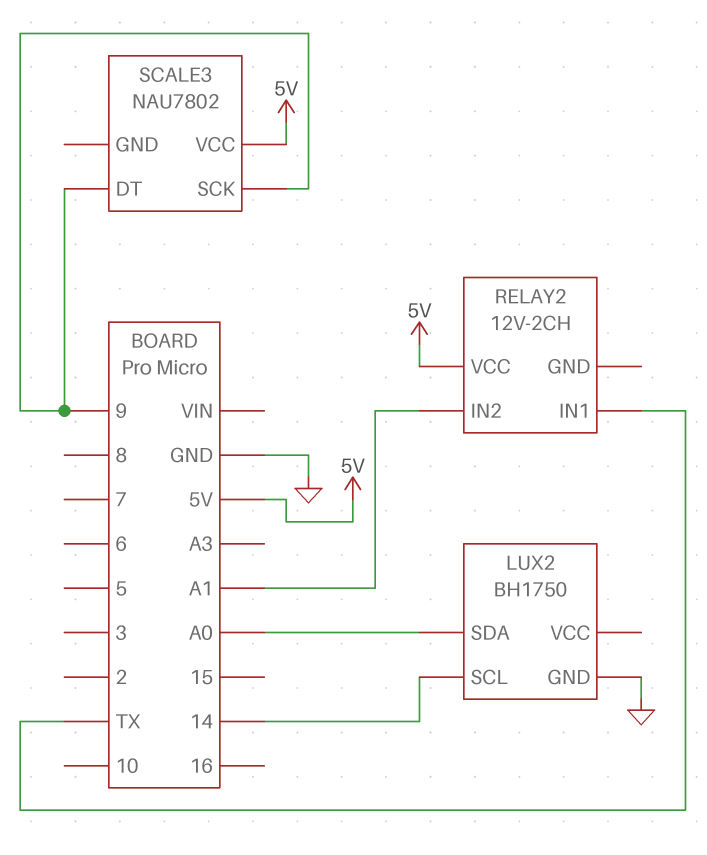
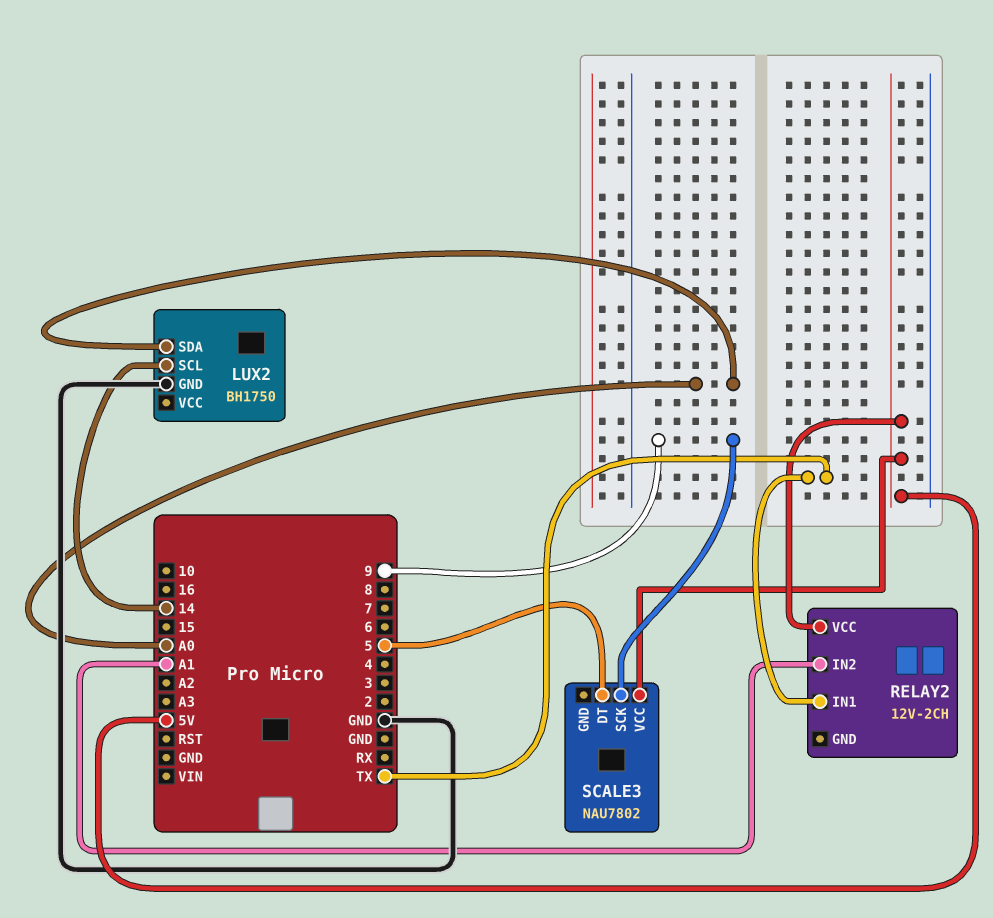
SCALE3 pin DT: 9 -> 5

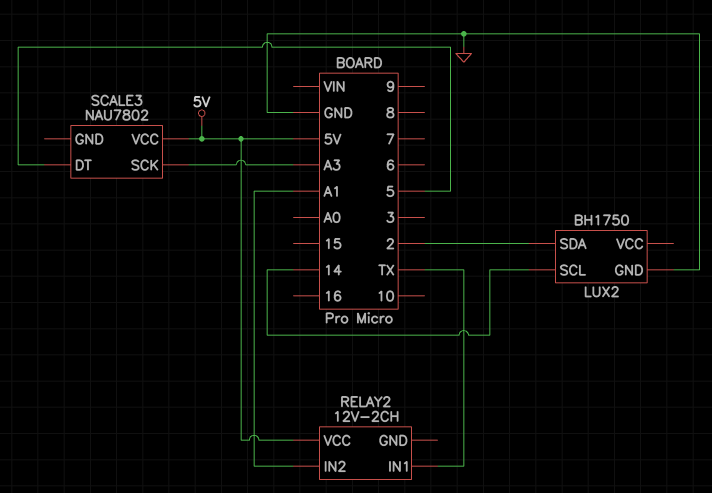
LUX2 pin SDA: A0 -> 2
SCALE3 pin SCK: 9 -> A3

